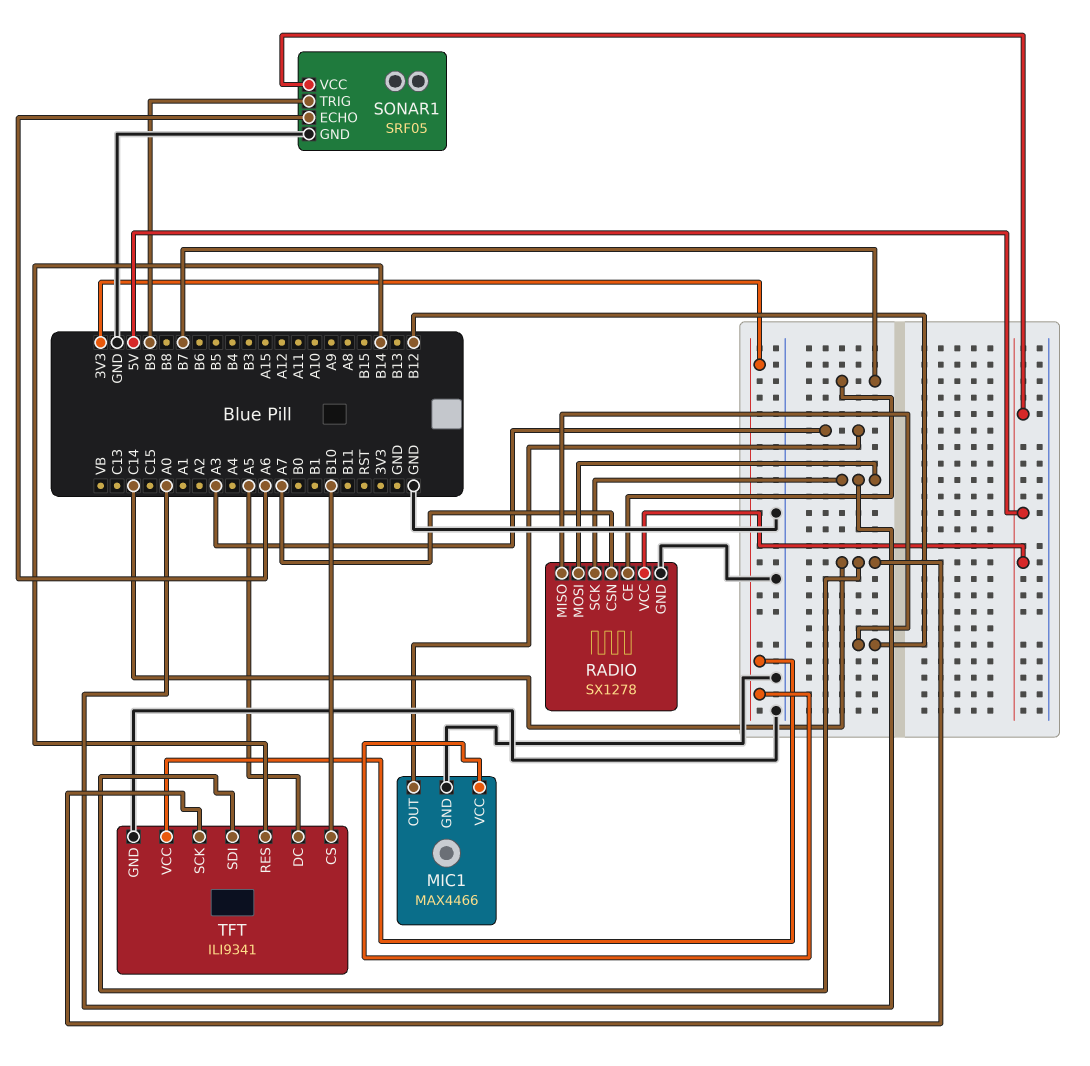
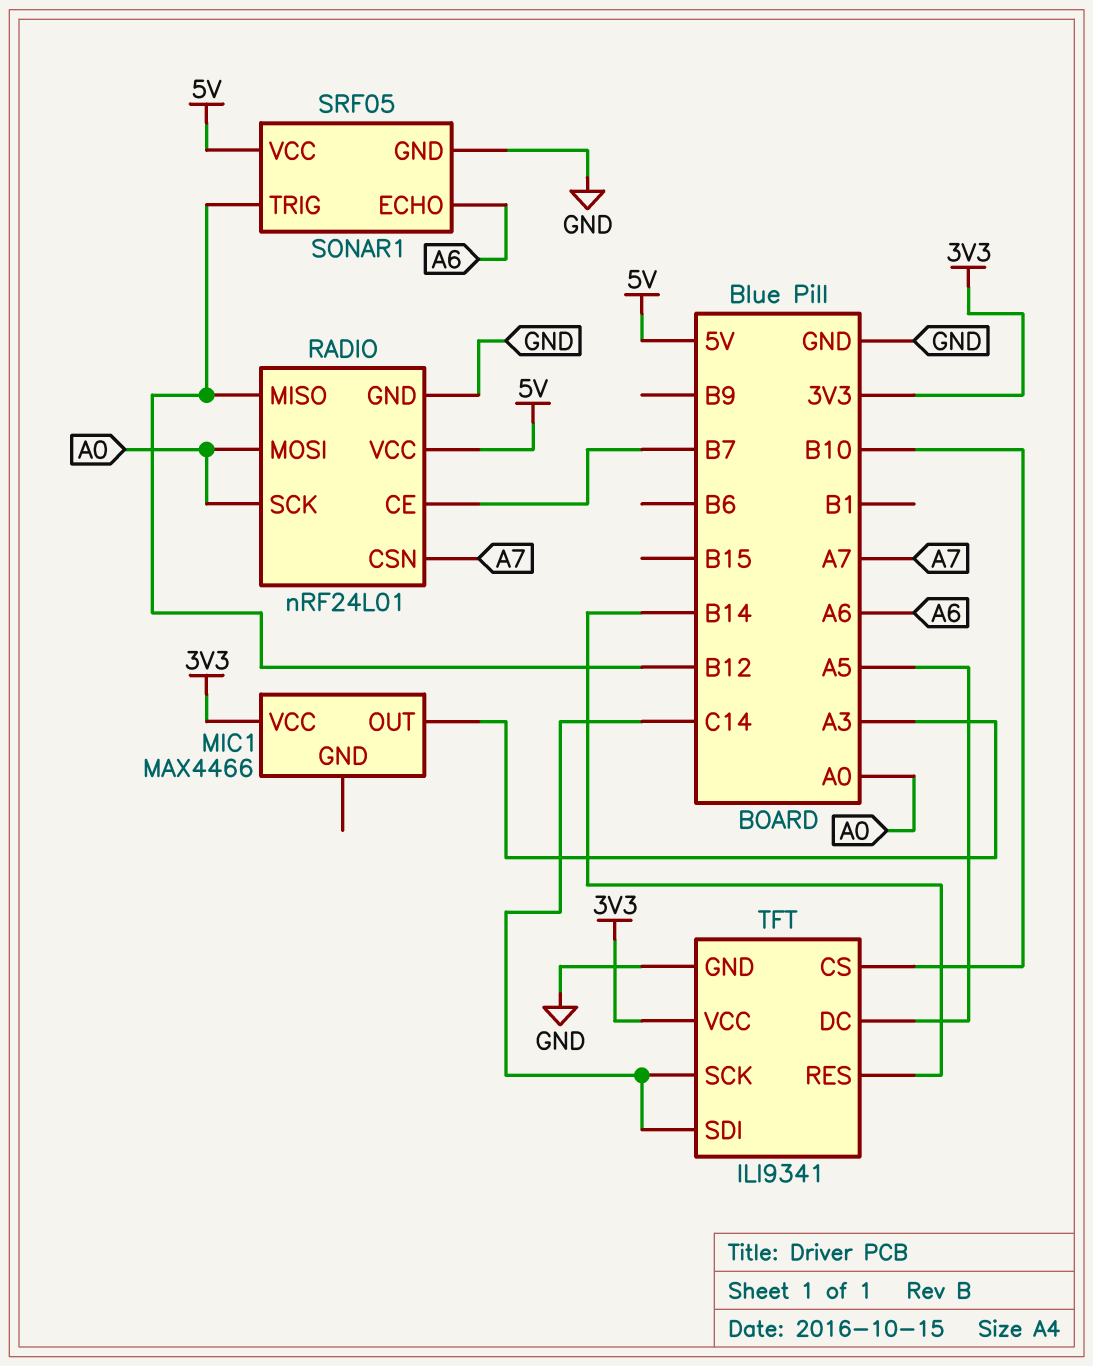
MIC1 pin GND: GND -> none
RADIO: SX1278 -> nRF24L01
SONAR1 pin TRIG: B9 -> B12

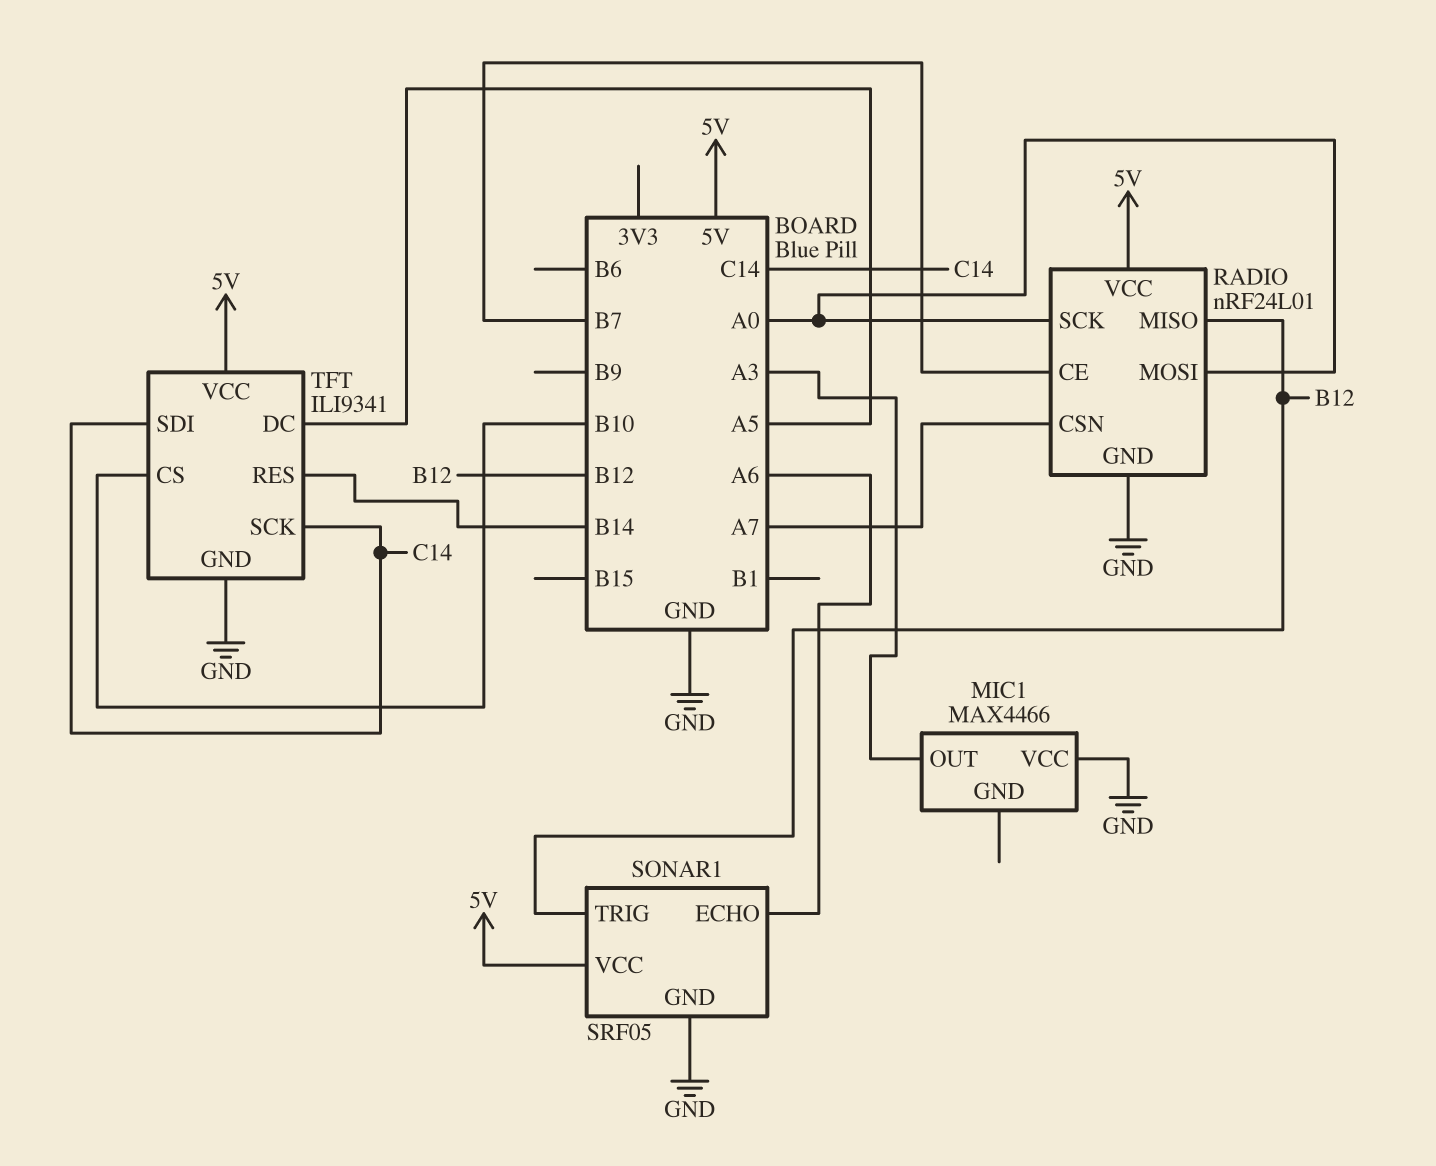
MIC1 pin VCC: 3V3 -> GND
TFT pin VCC: 3V3 -> 5V

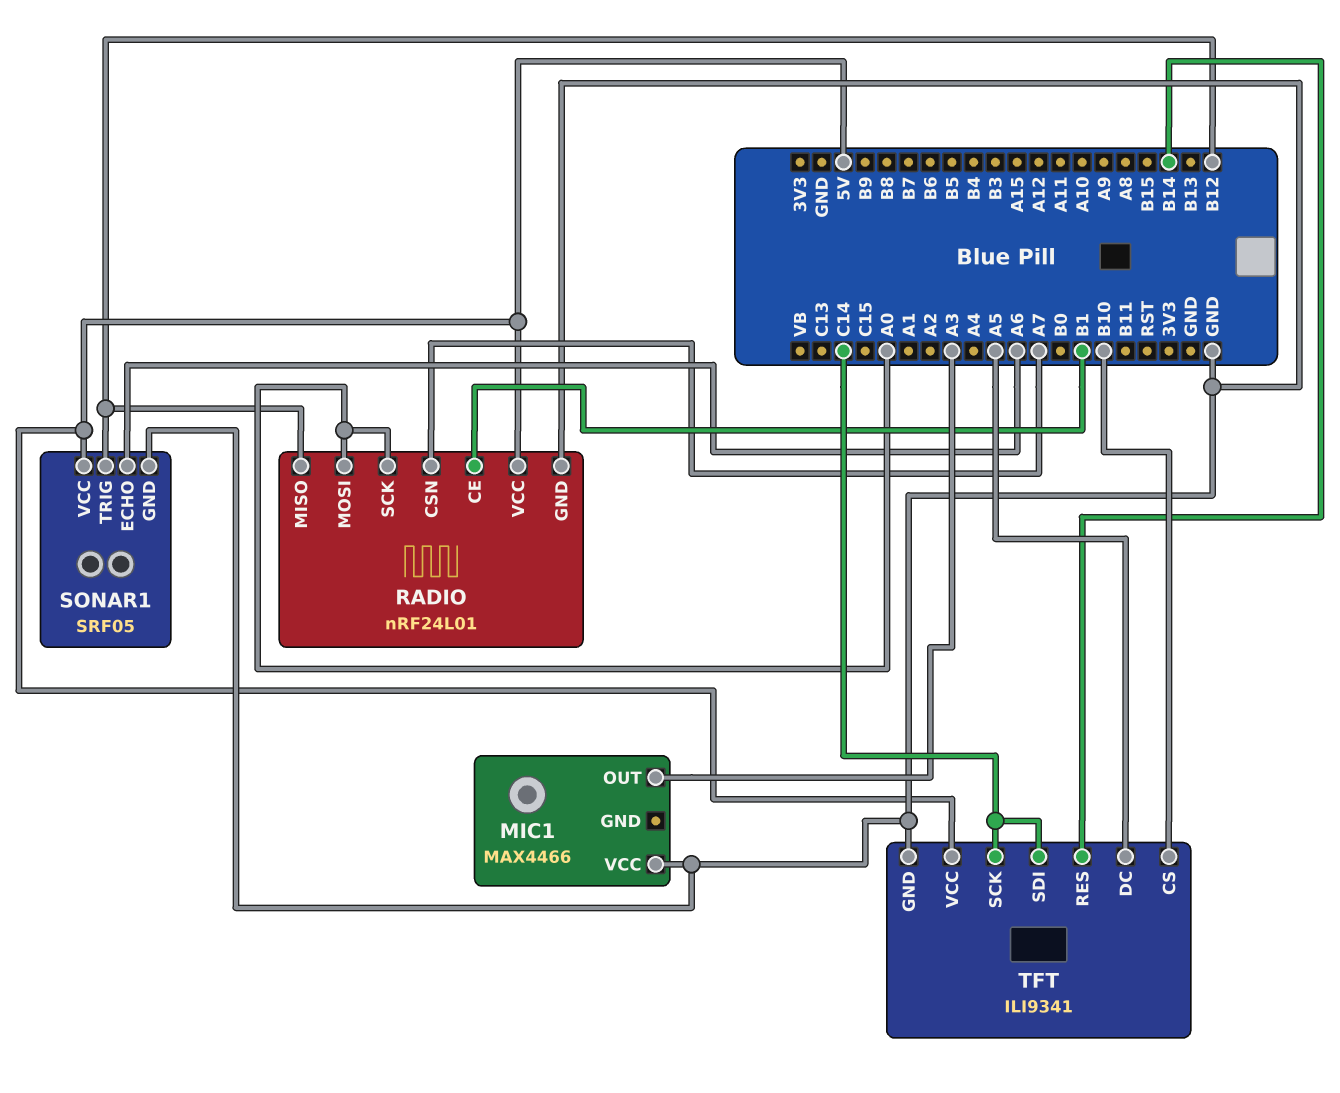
RADIO pin CE: B7 -> B1

